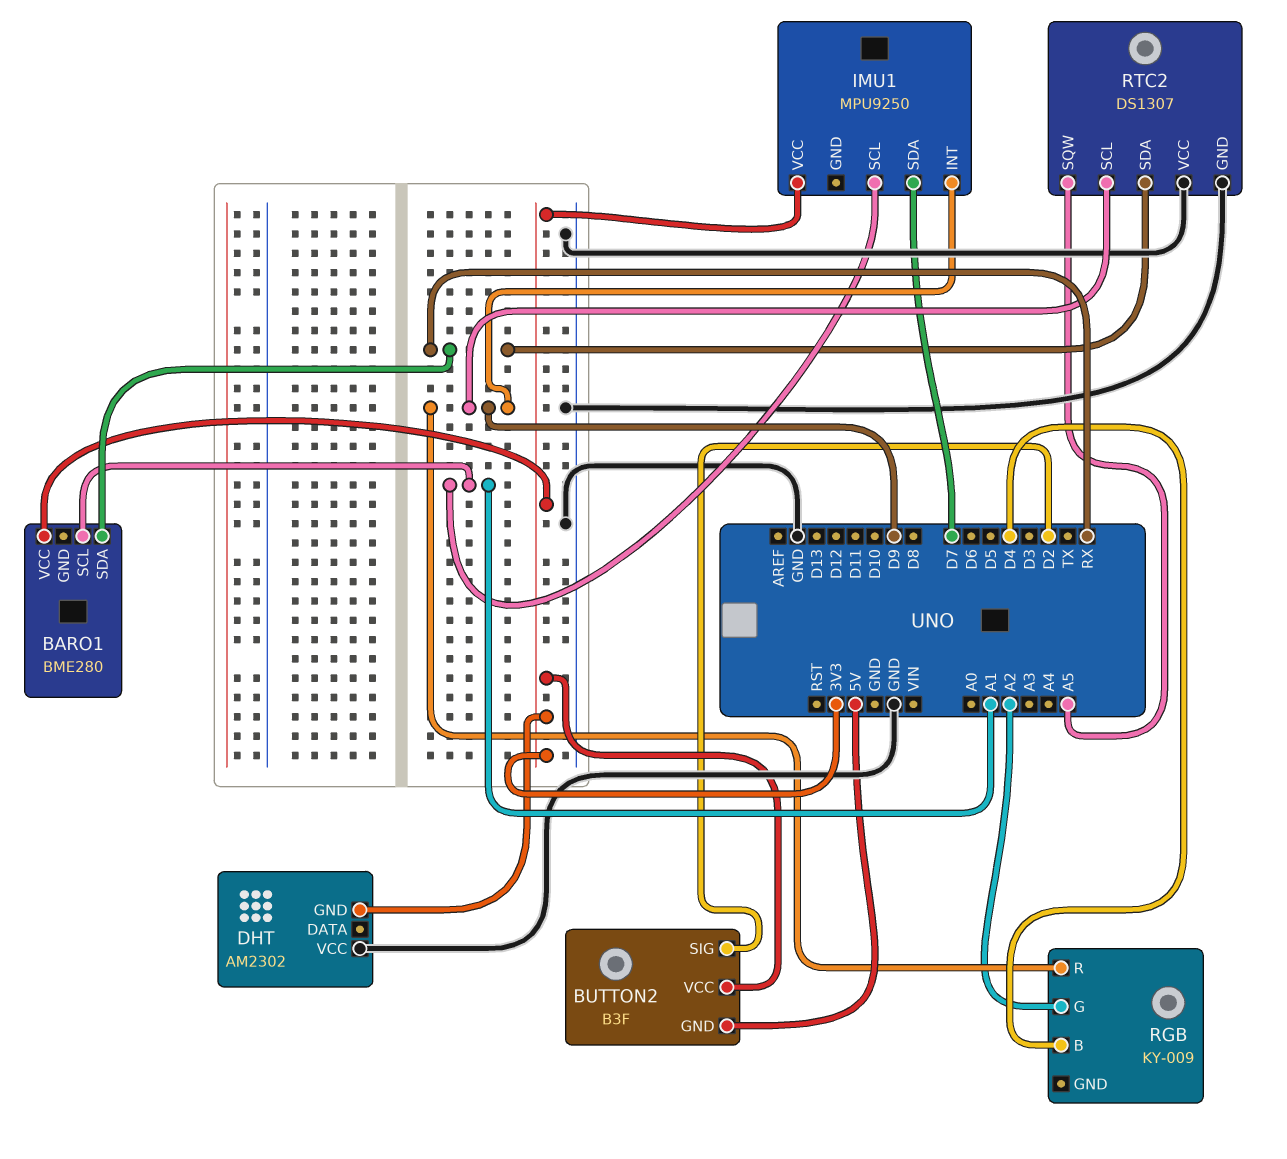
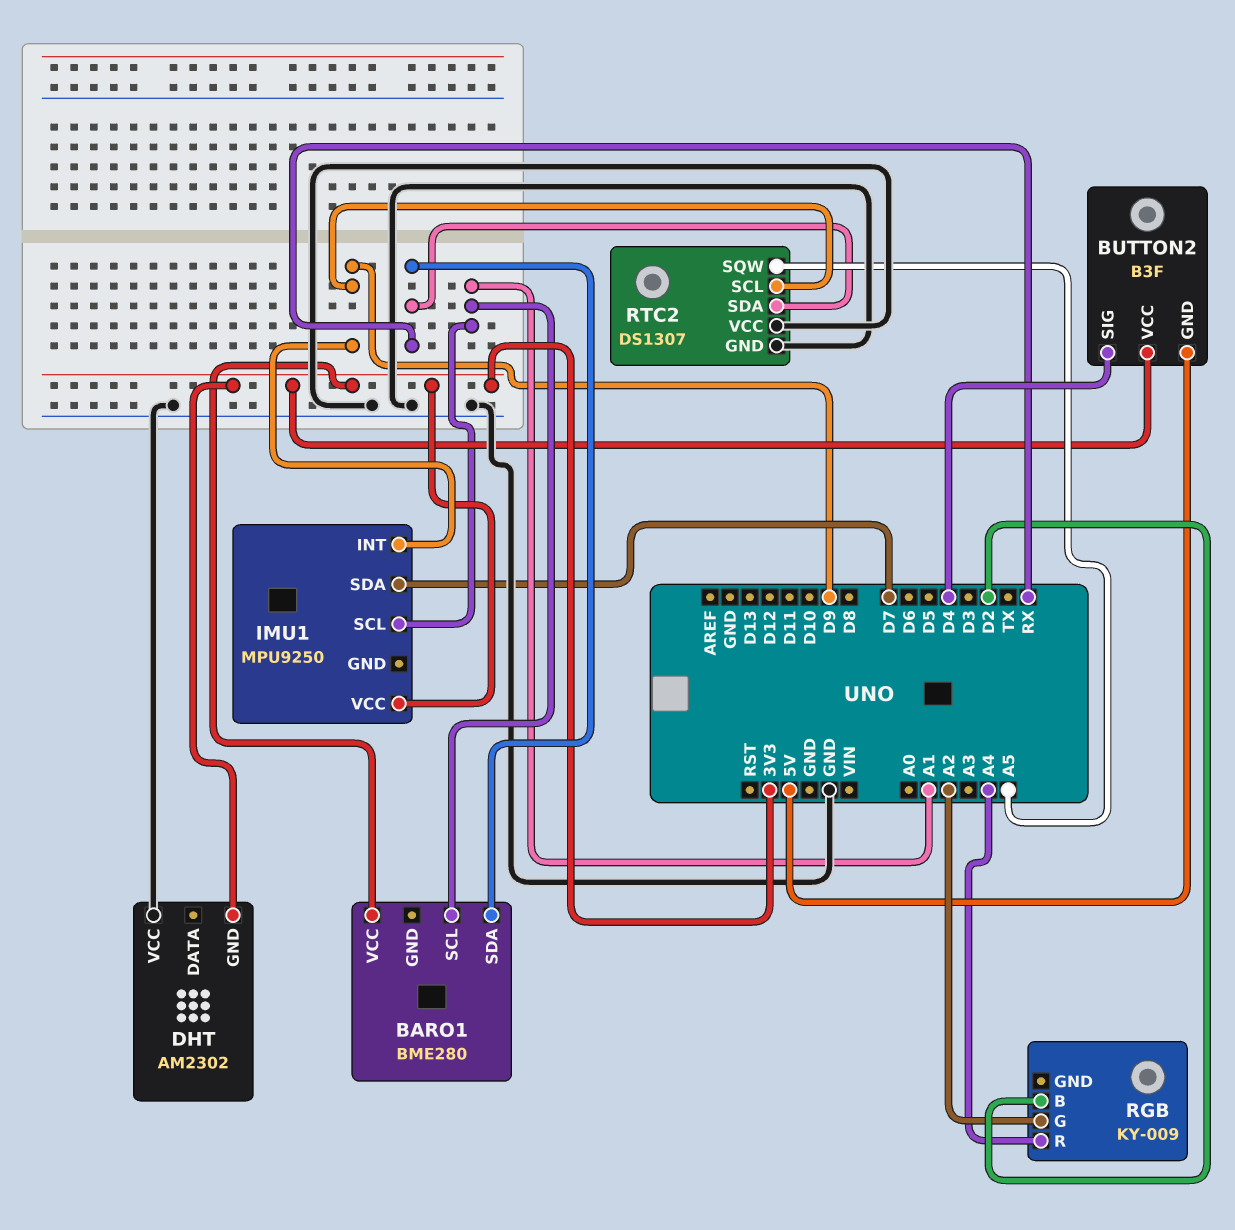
BUTTON2 pin SIG: D2 -> D4
RGB pin B: D4 -> D2
RGB pin R: D9 -> A4

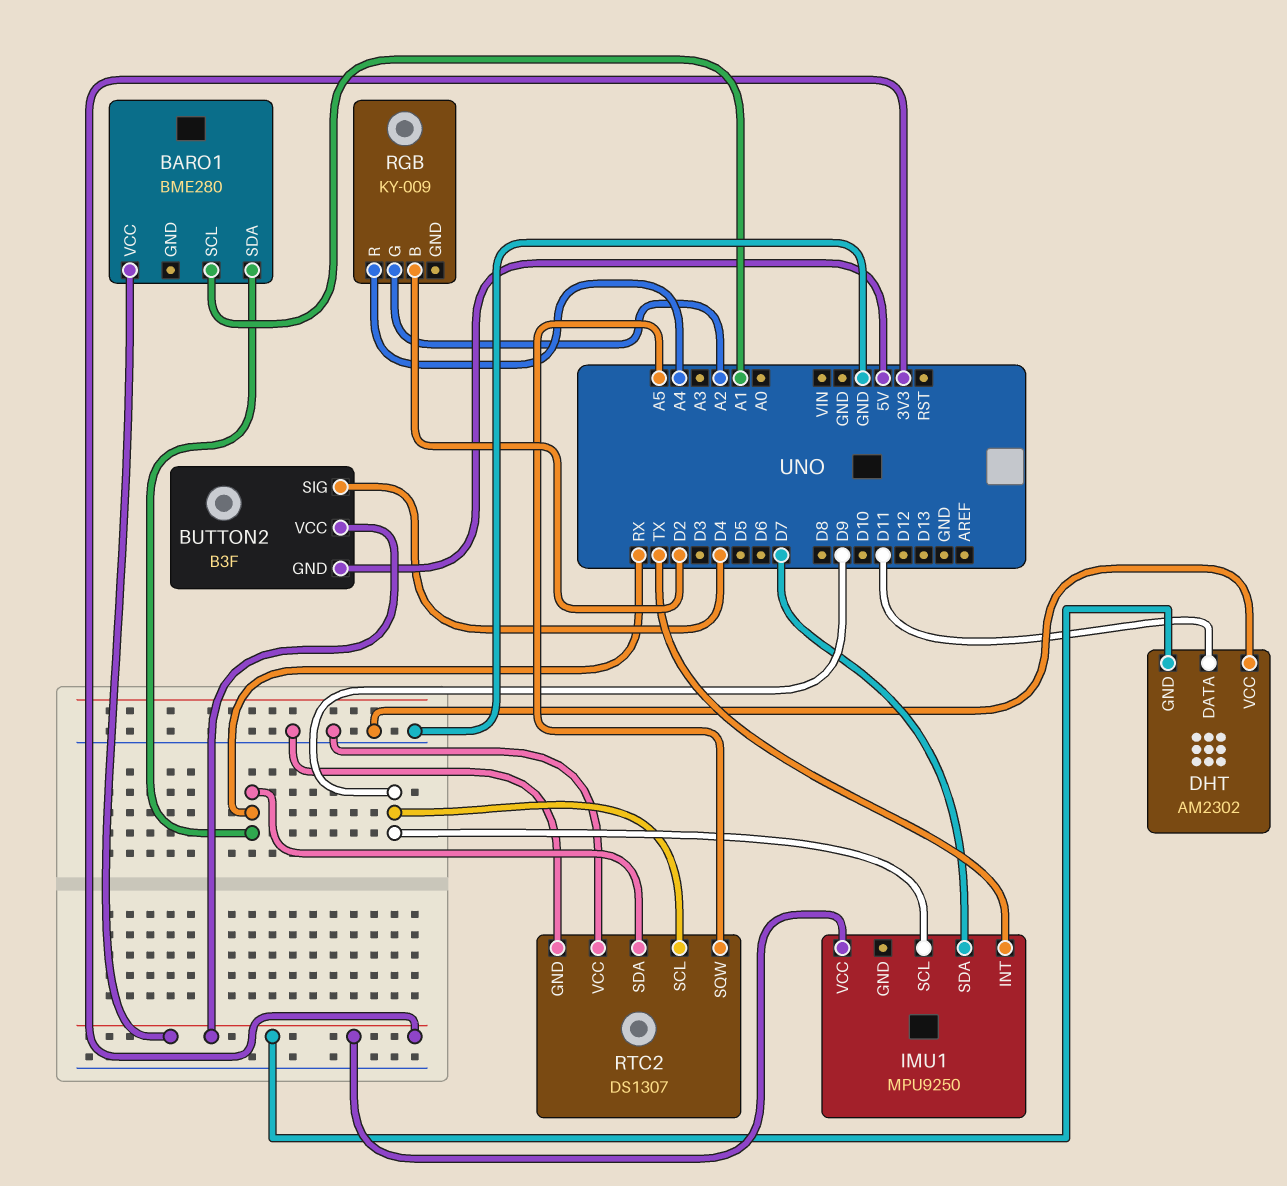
DHT pin DATA: none -> D11
IMU1 pin INT: D9 -> TX
IMU1 pin SCL: A1 -> D9

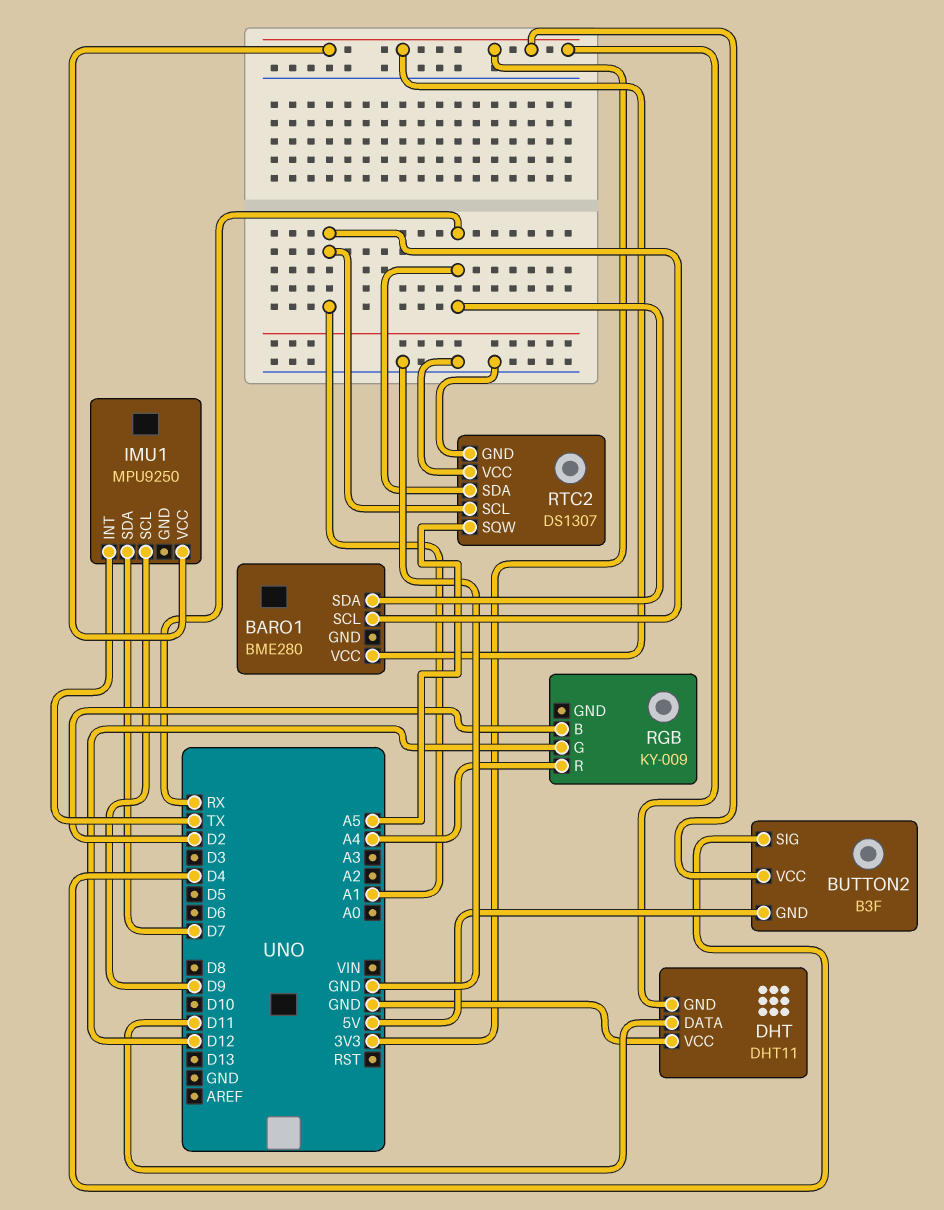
DHT: AM2302 -> DHT11
RGB pin G: A2 -> D12
RTC2 pin SCL: D9 -> A1

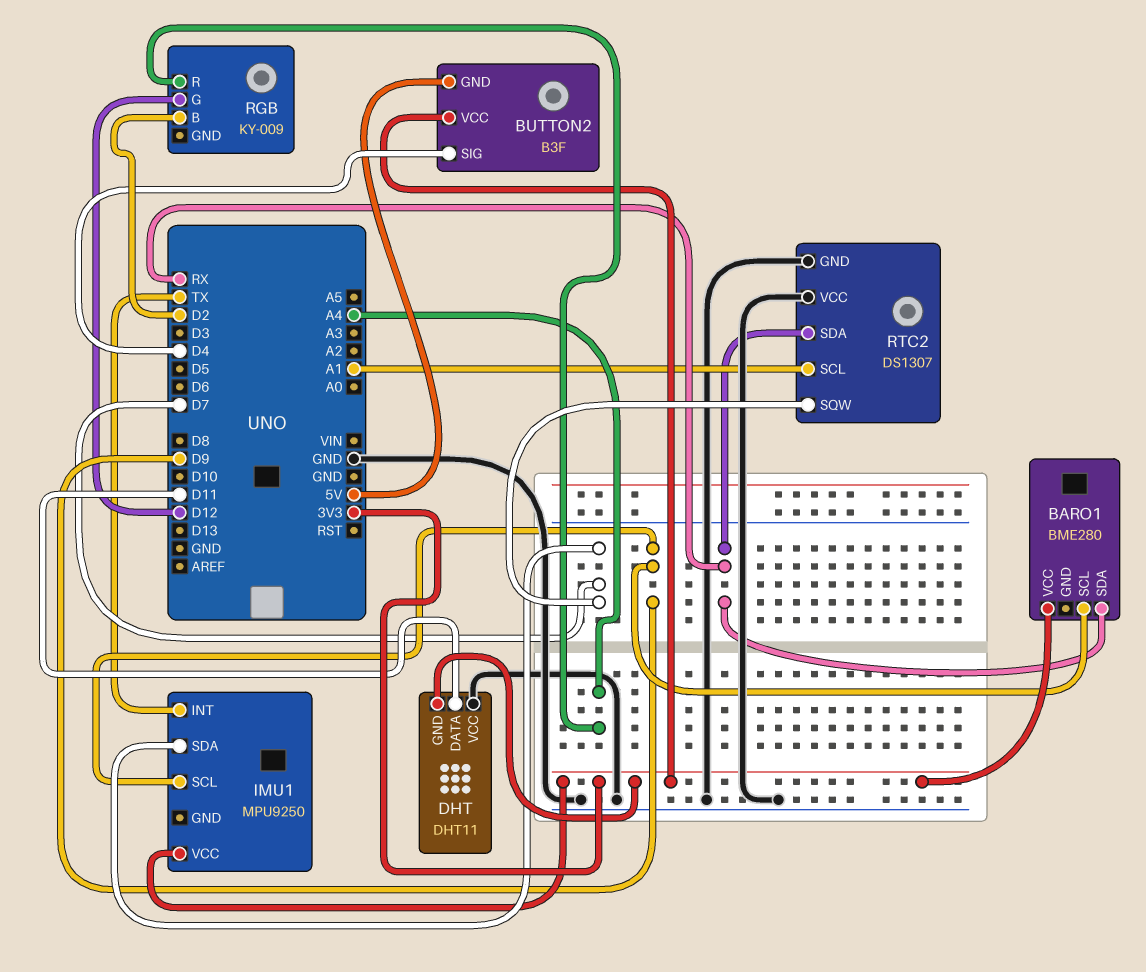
BARO1 pin SCL: A1 -> D9
RTC2 pin SQW: A5 -> D7

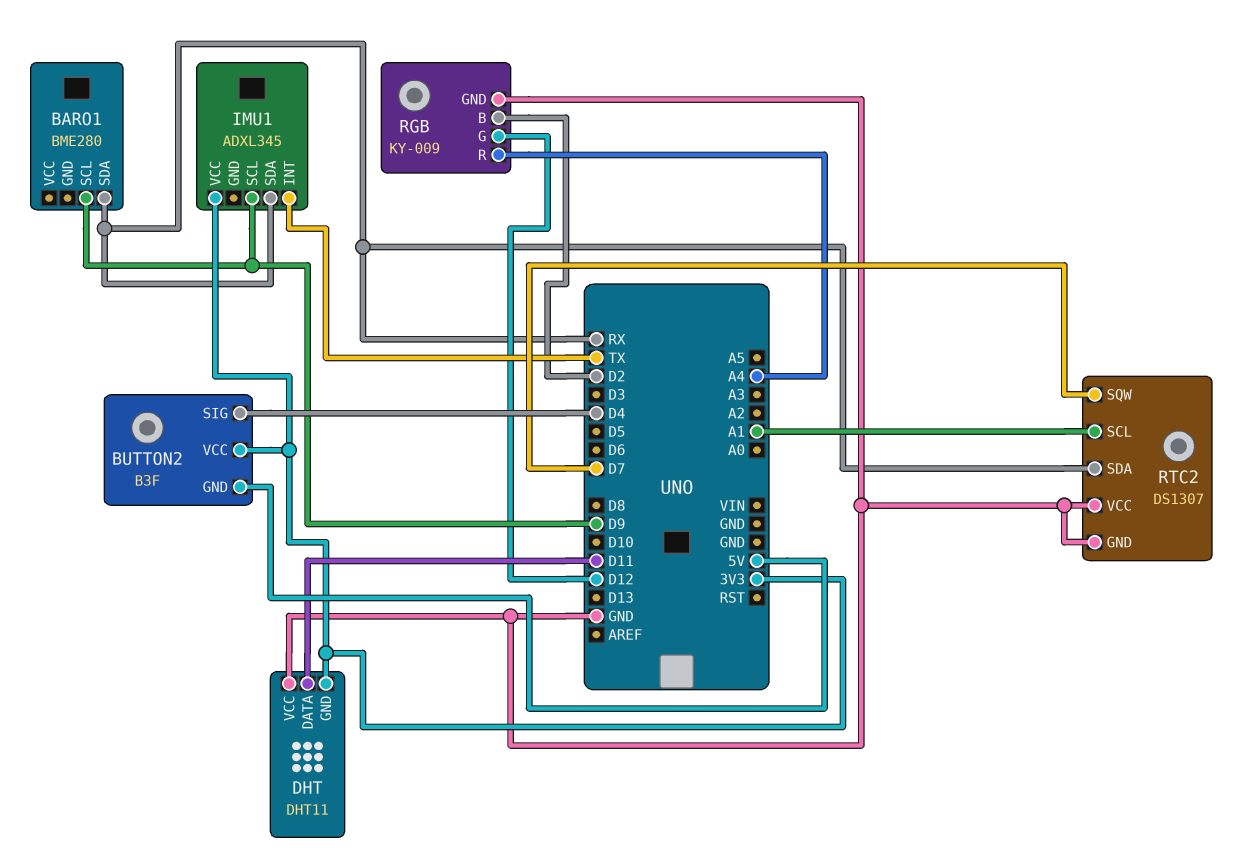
BARO1 pin VCC: 3V3 -> none
IMU1: MPU9250 -> ADXL345
IMU1 pin SDA: D7 -> RX
RGB pin GND: none -> GND

